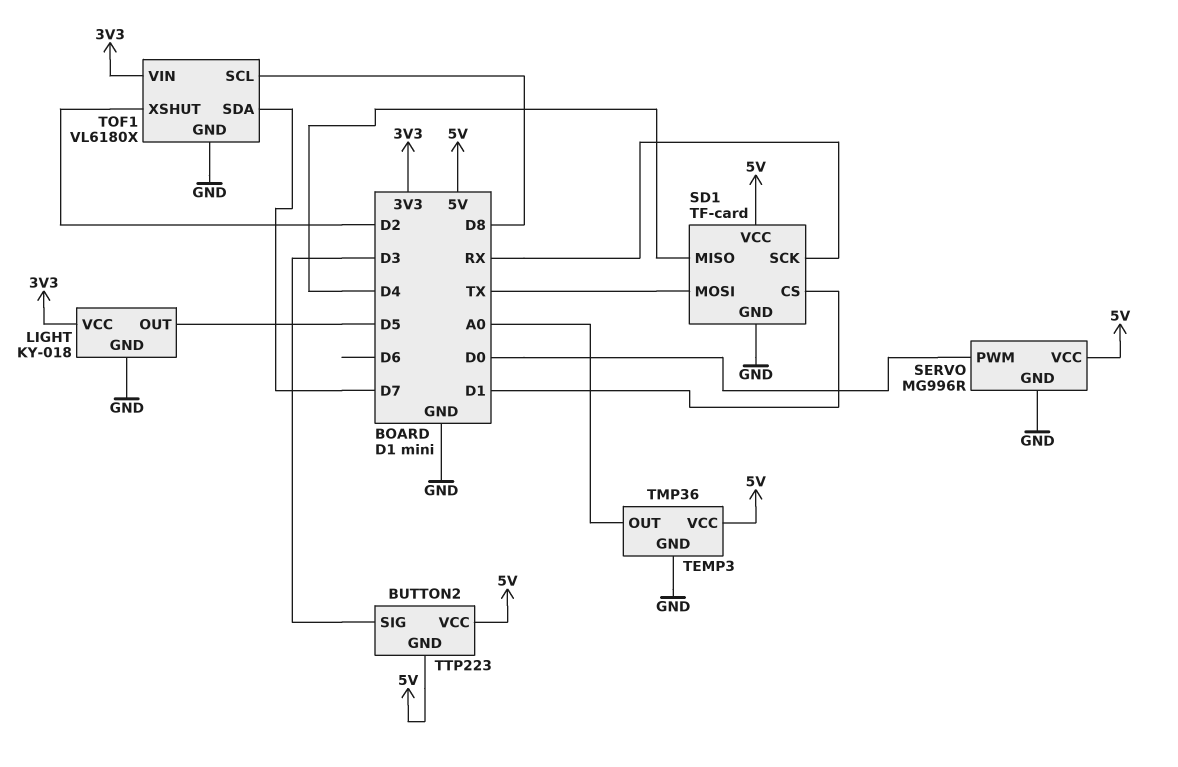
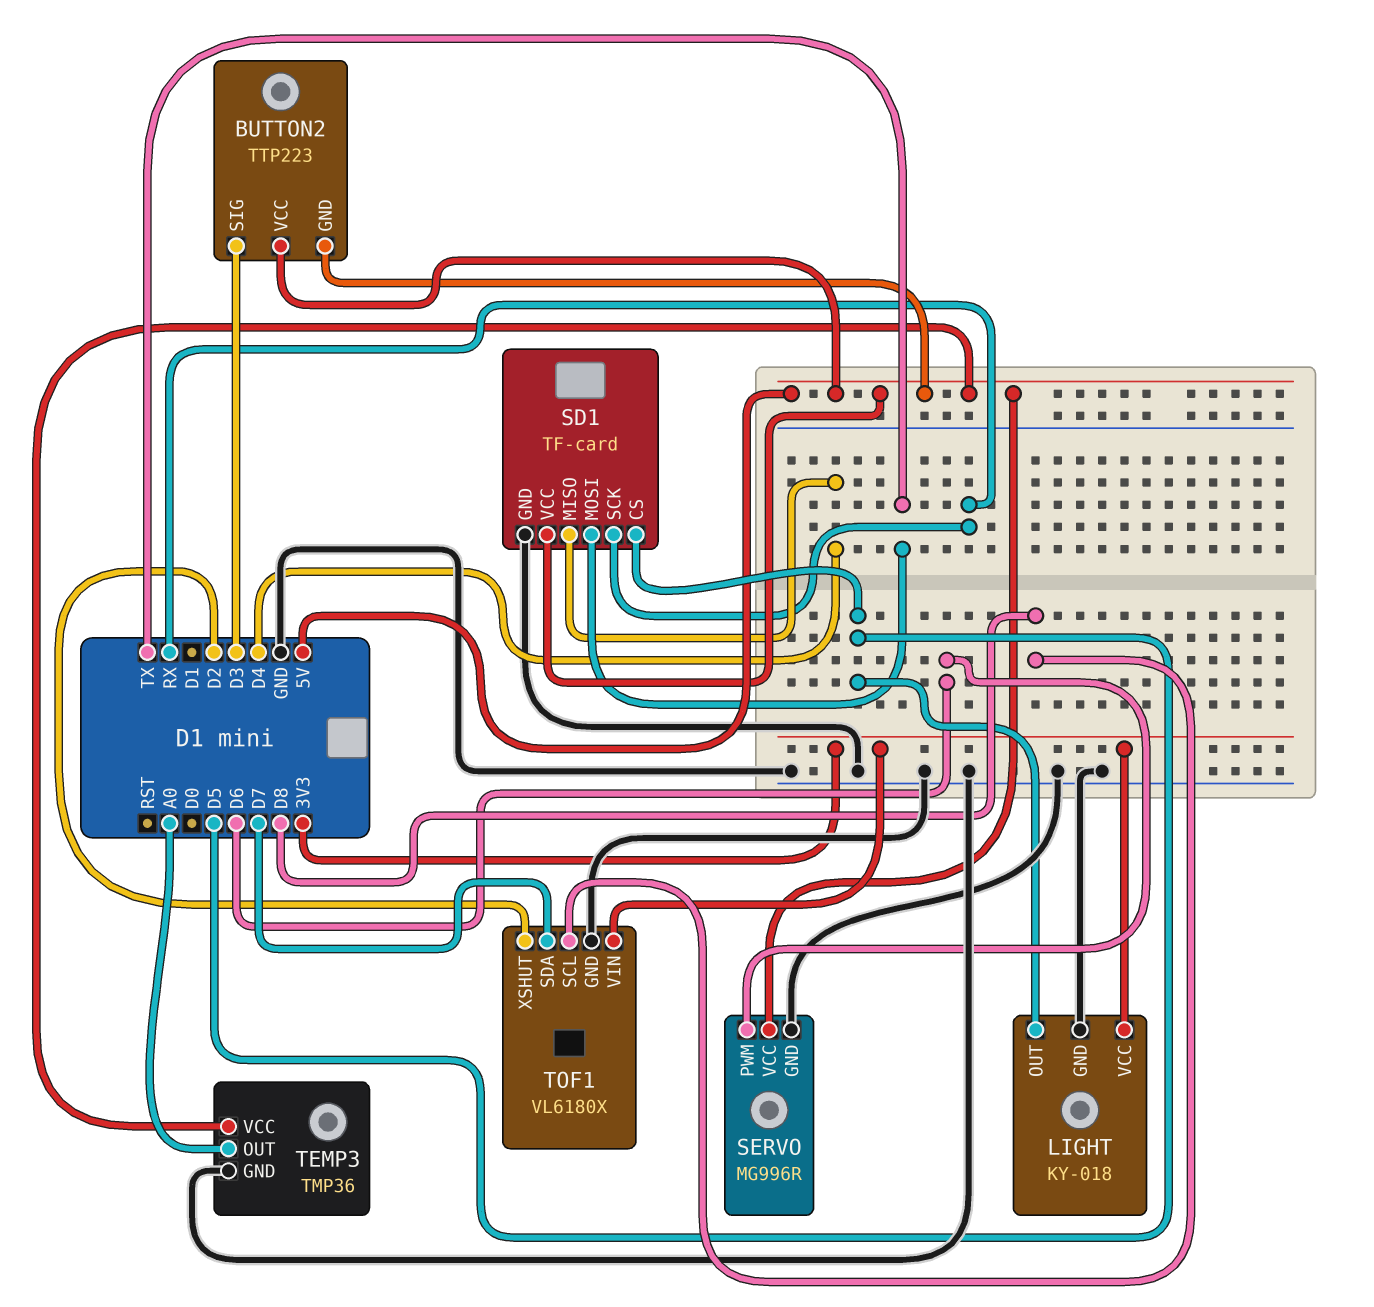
SD1 pin CS: D1 -> D5
SERVO pin PWM: D0 -> D6

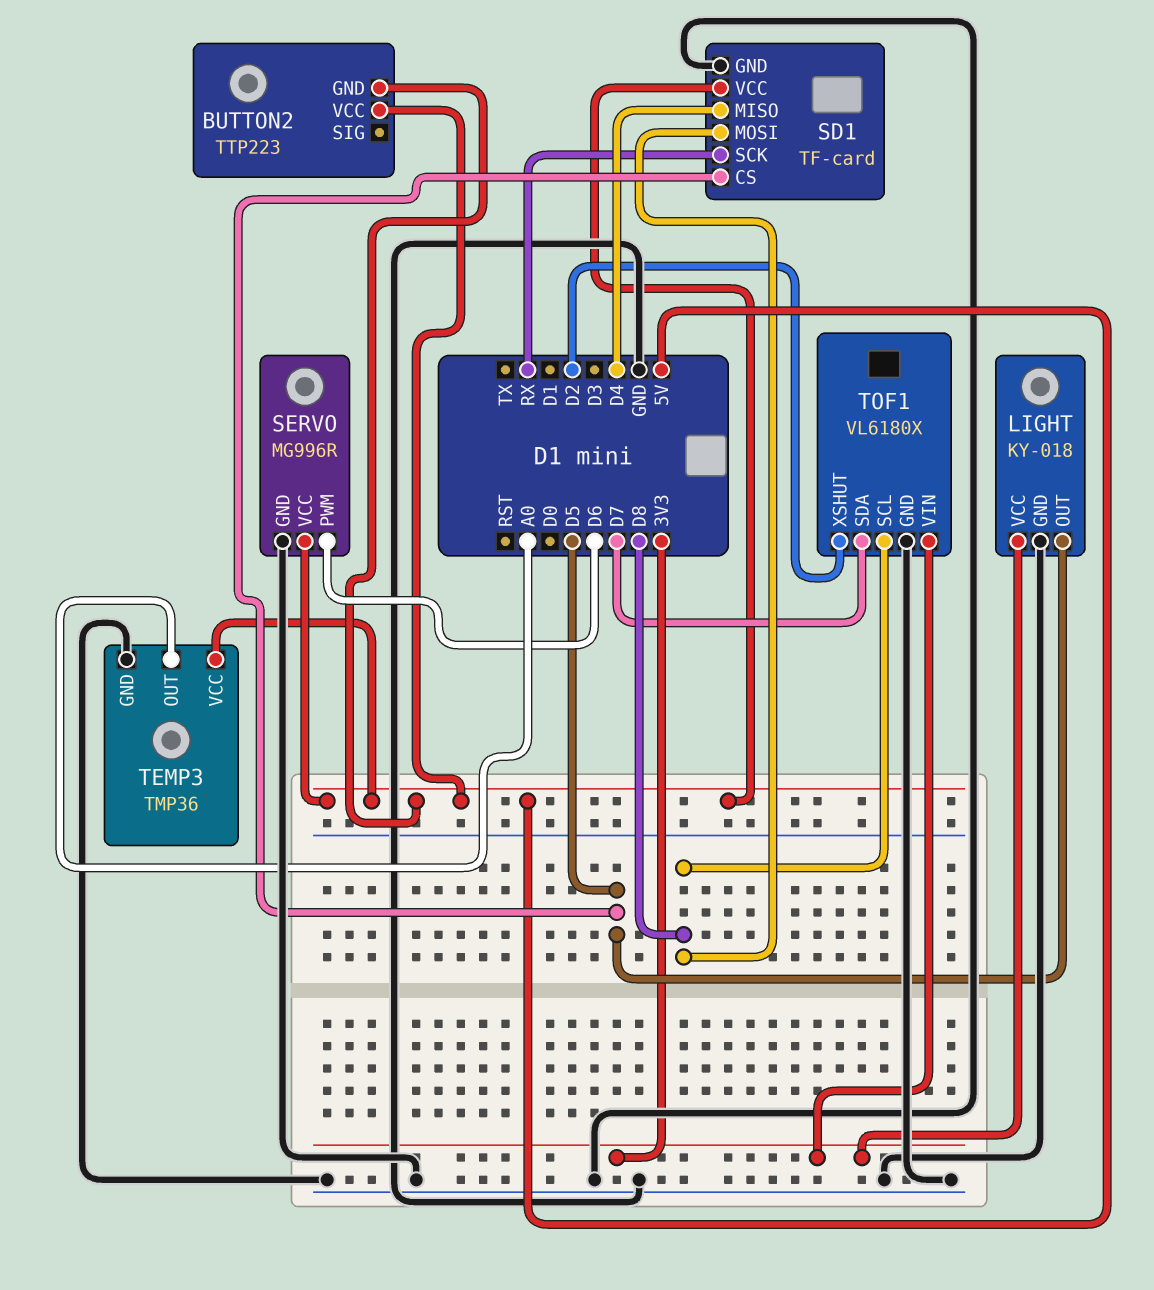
BUTTON2 pin SIG: D3 -> none
SD1 pin MOSI: TX -> D8

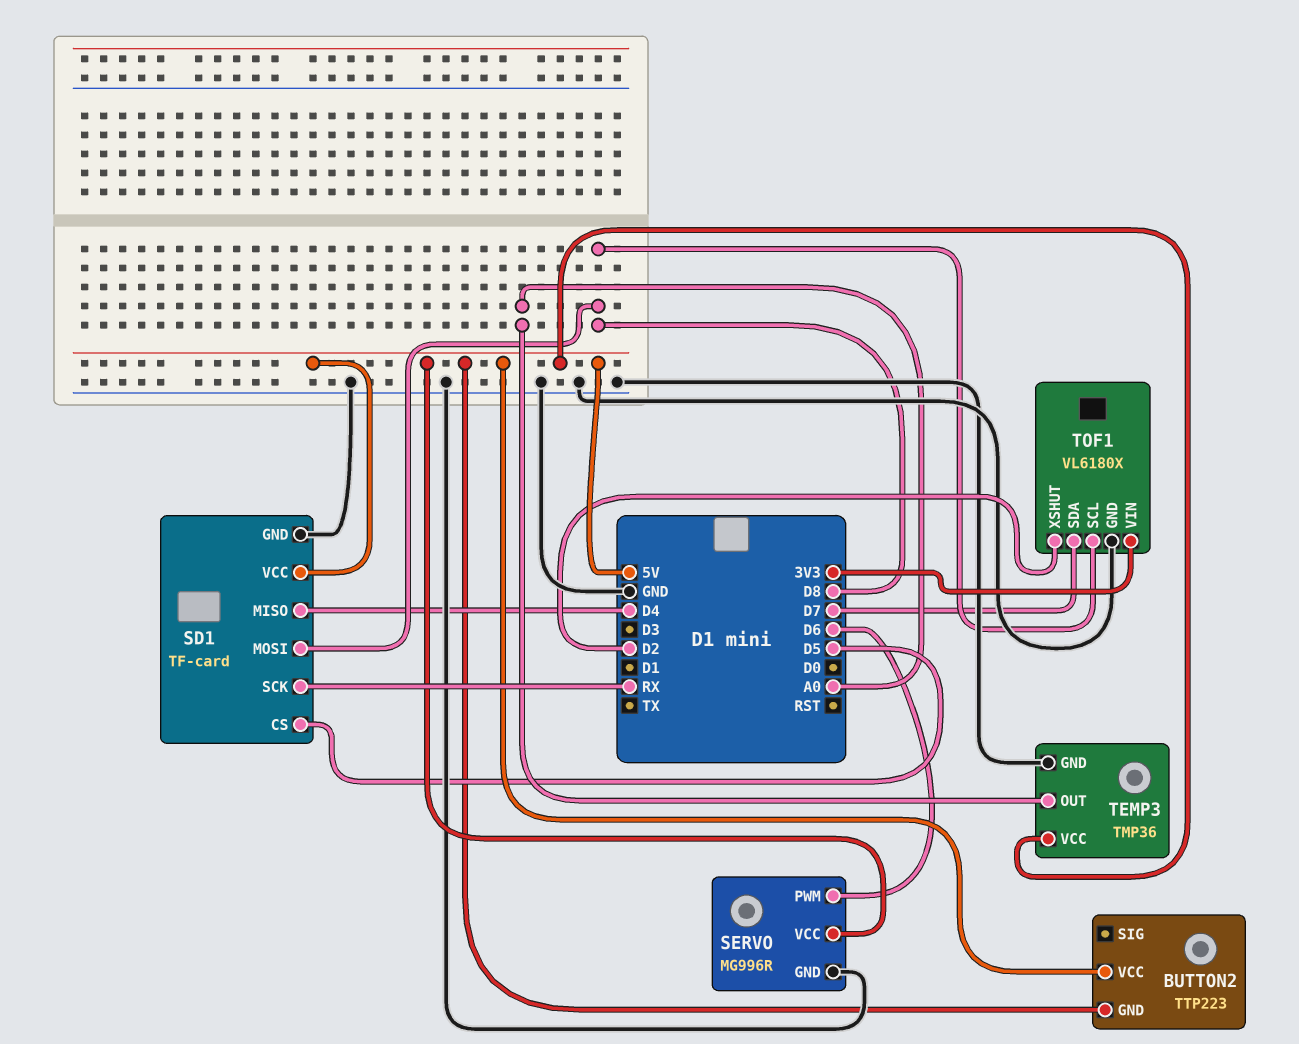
LIGHT: KY-018 -> none
LIGHT pin GND: GND -> none
LIGHT pin OUT: D5 -> none
LIGHT pin VCC: 3V3 -> none

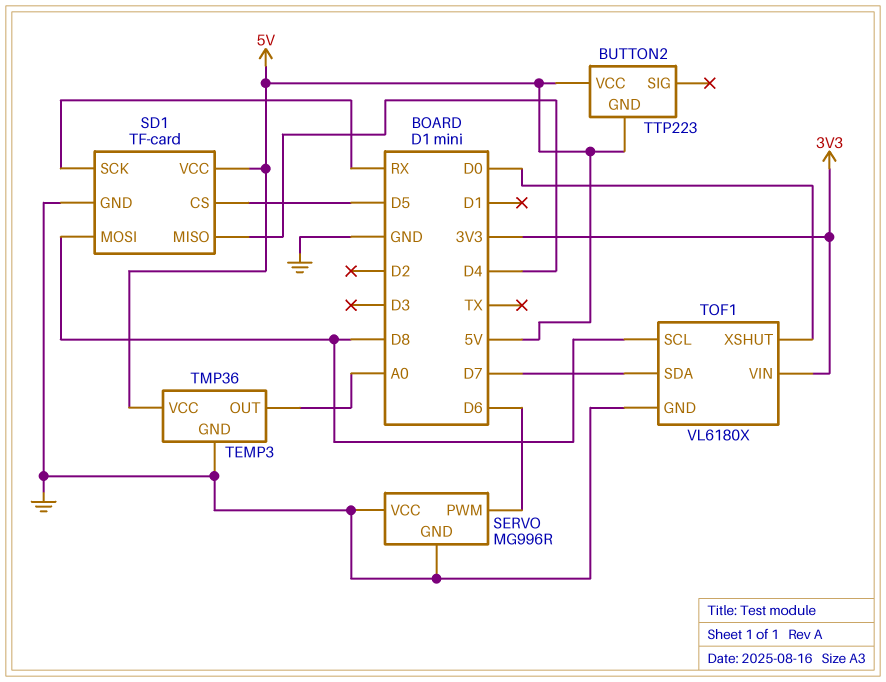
SERVO pin VCC: 5V -> GND
TOF1 pin XSHUT: D2 -> D0

